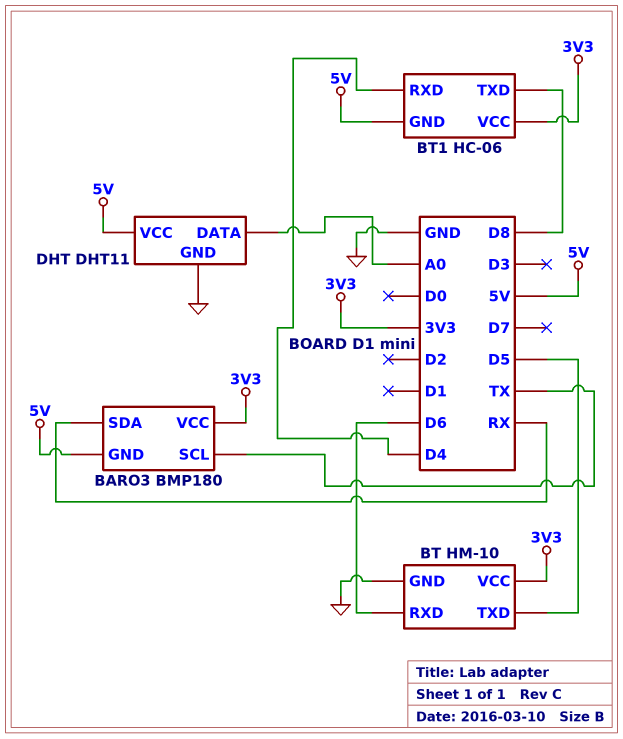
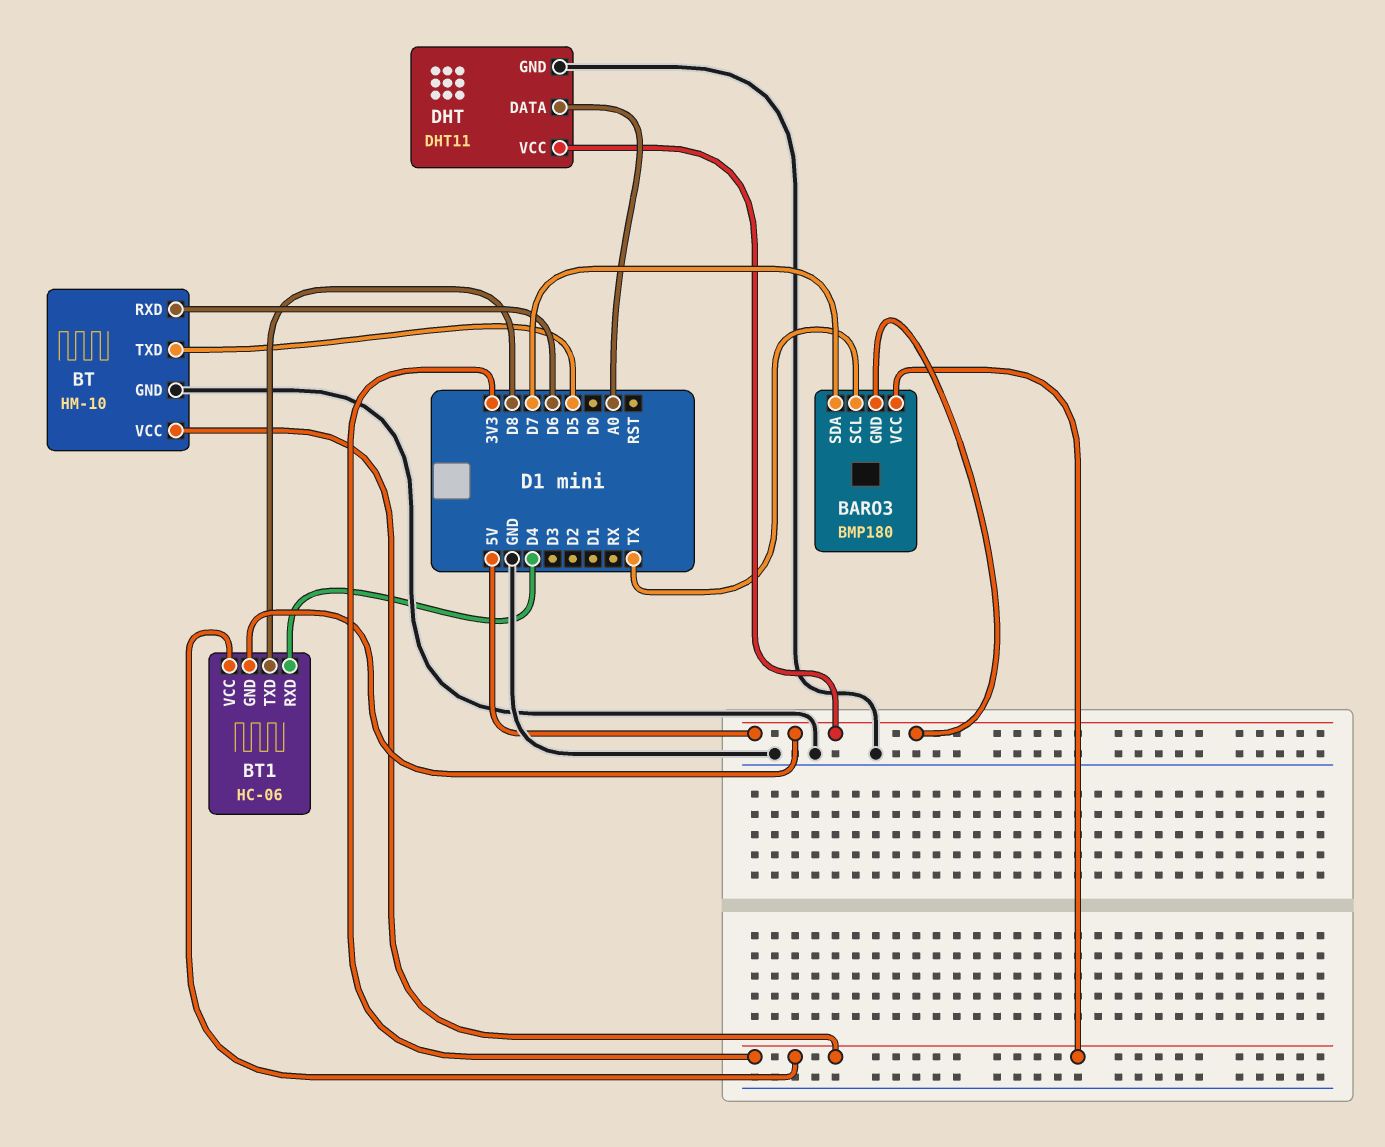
BARO3 pin SDA: RX -> D7

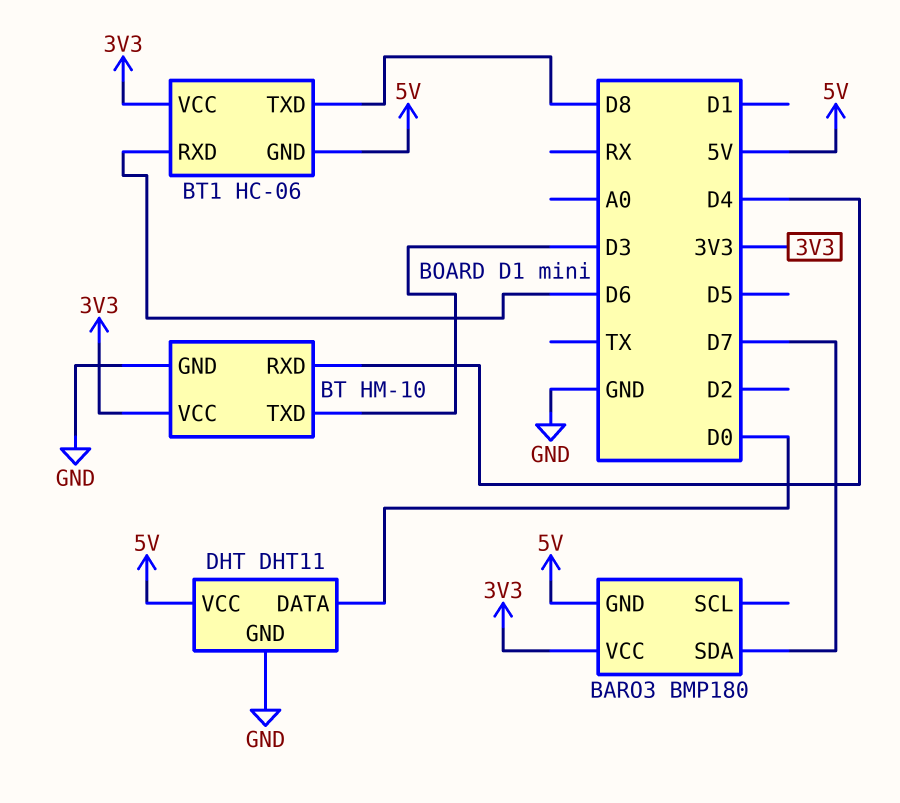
BARO3 pin SCL: TX -> none
BT pin RXD: D6 -> D4
BT pin TXD: D5 -> D3
BT1 pin RXD: D4 -> D6
DHT pin DATA: A0 -> D0

